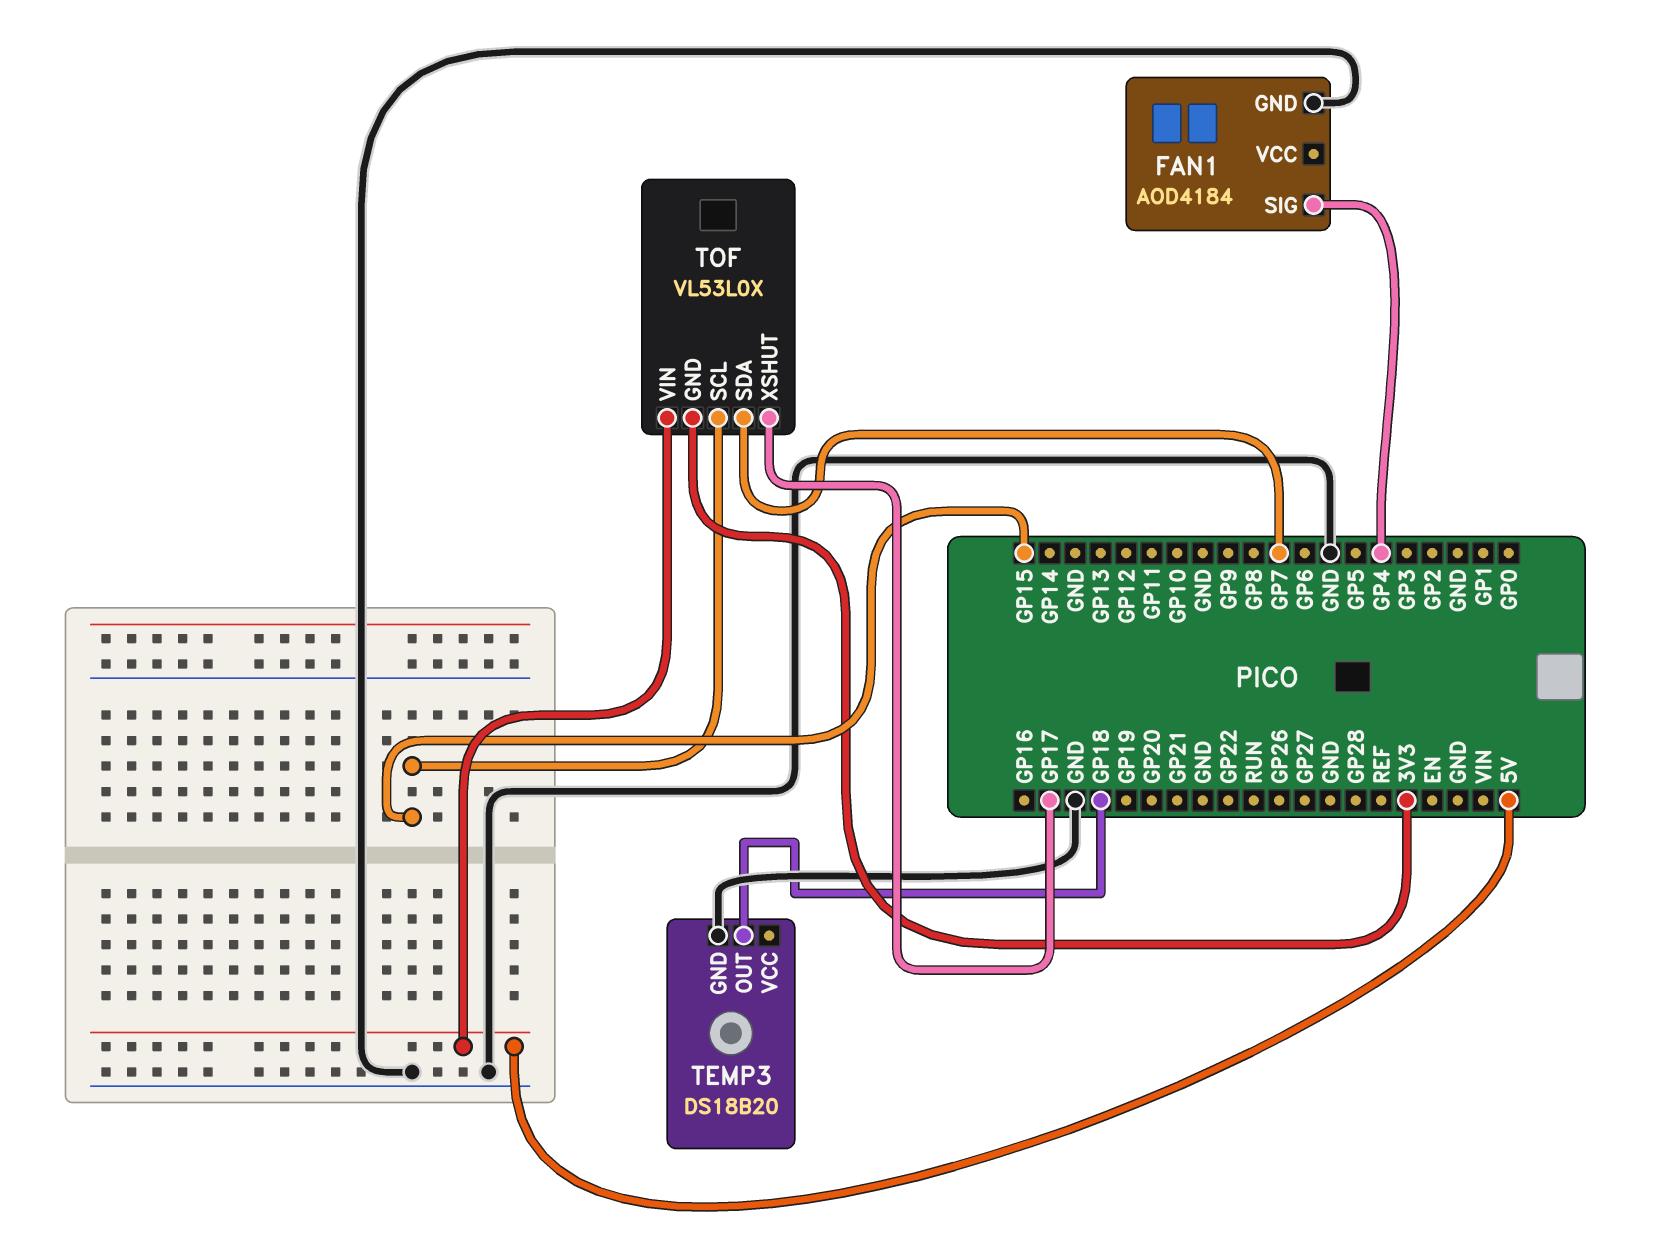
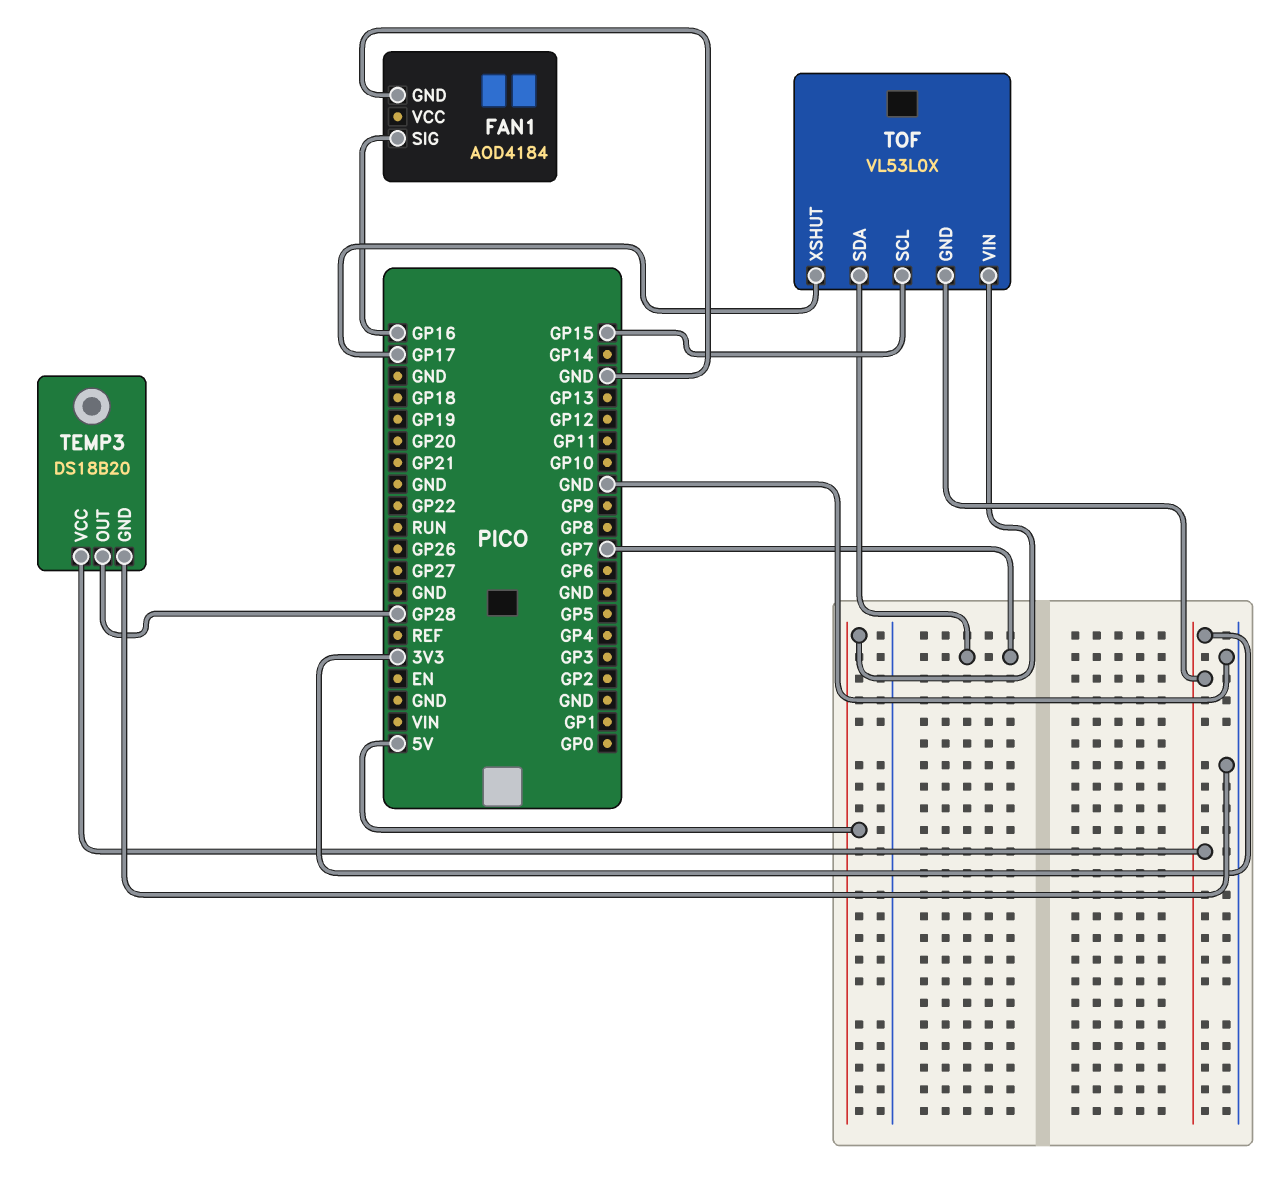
FAN1 pin SIG: GP4 -> GP16
TEMP3 pin OUT: GP18 -> GP28
TEMP3 pin VCC: none -> 3V3

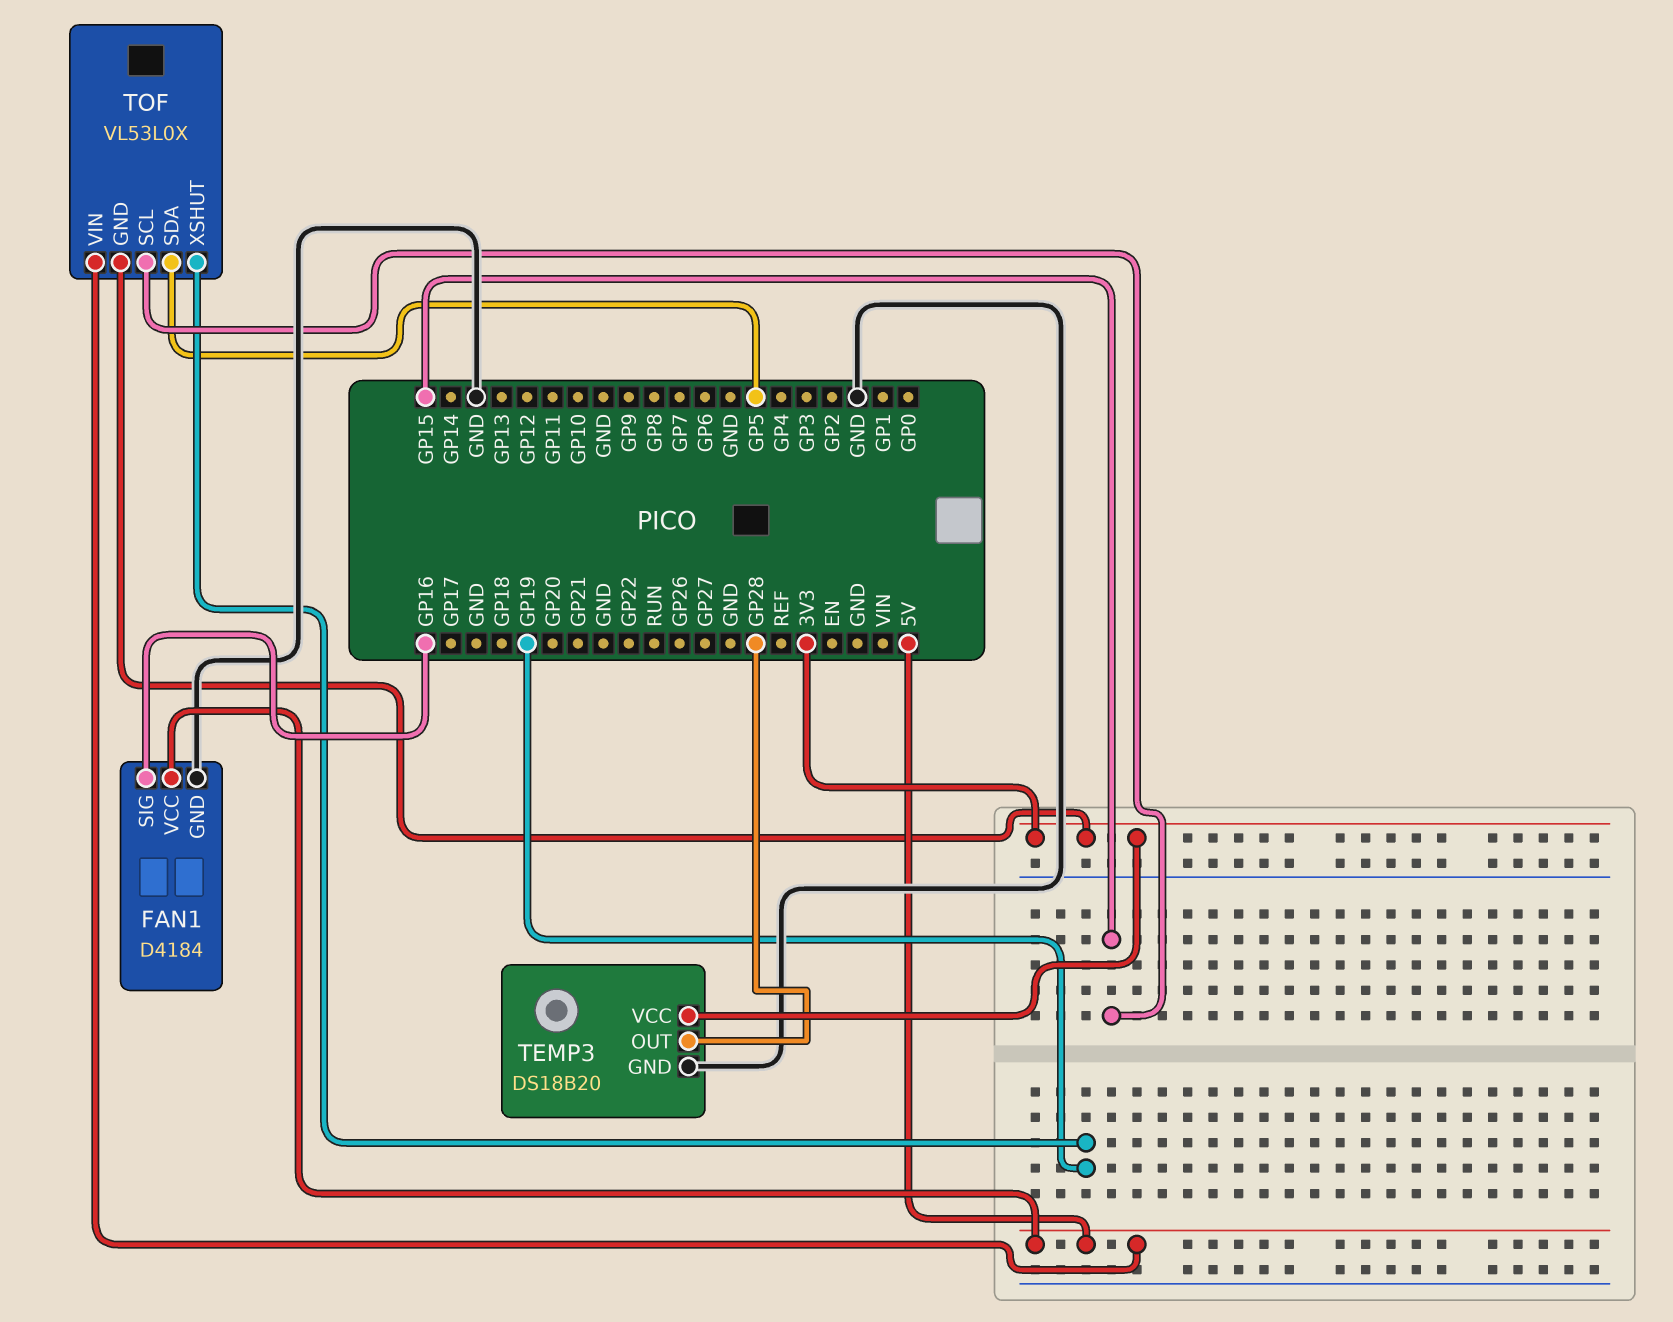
FAN1: AOD4184 -> D4184
FAN1 pin VCC: none -> 5V
TOF pin SDA: GP7 -> GP5
TOF pin XSHUT: GP17 -> GP19

